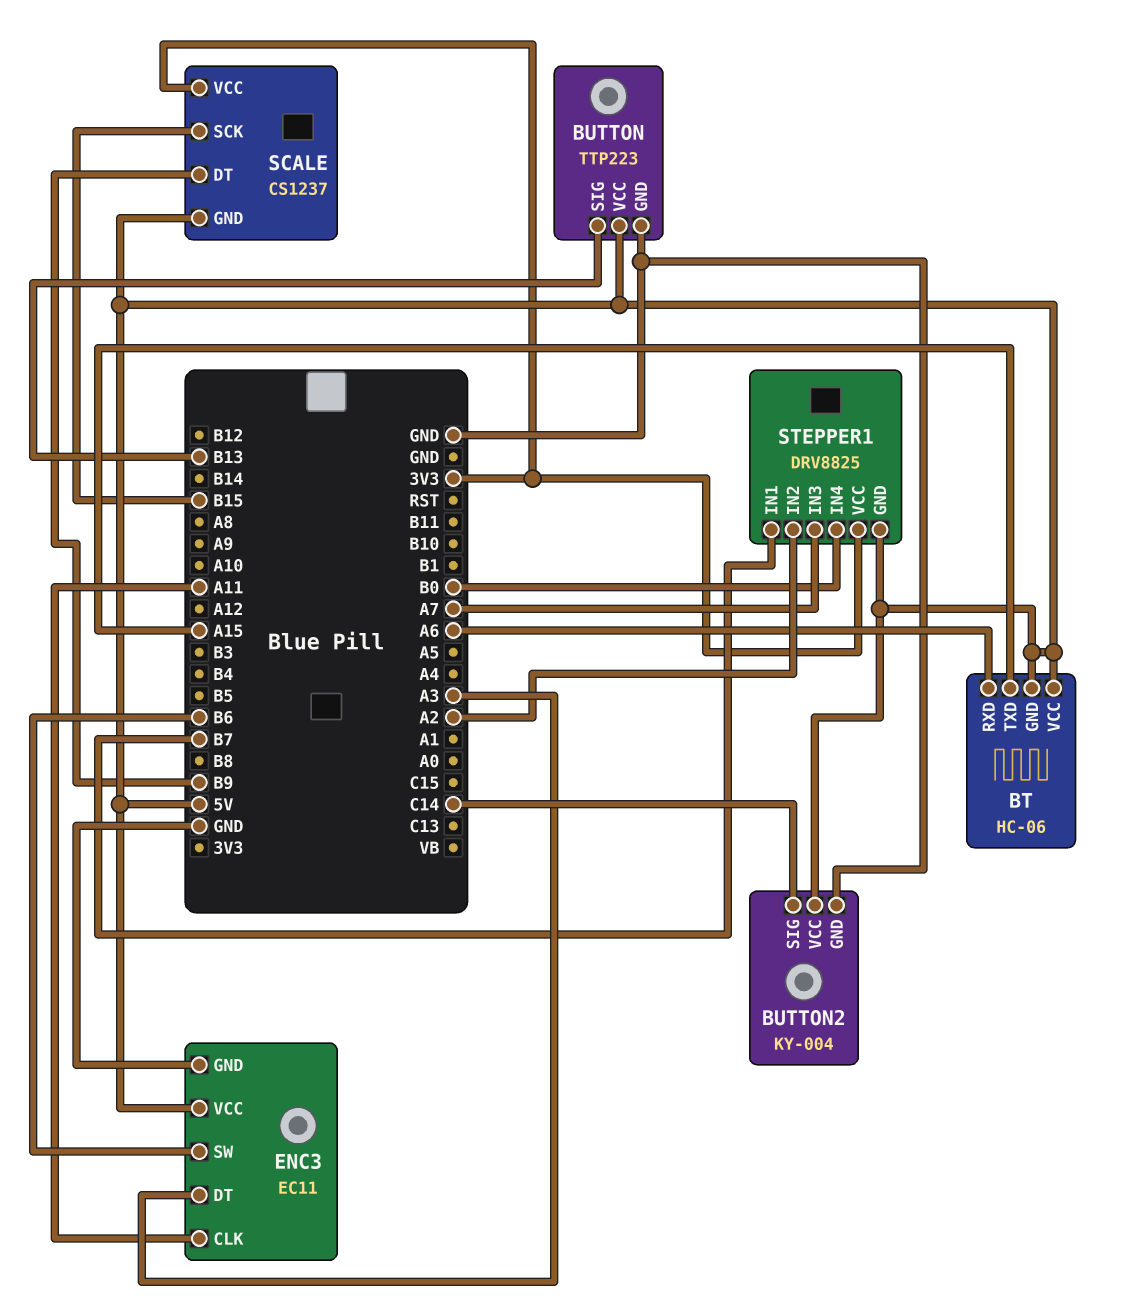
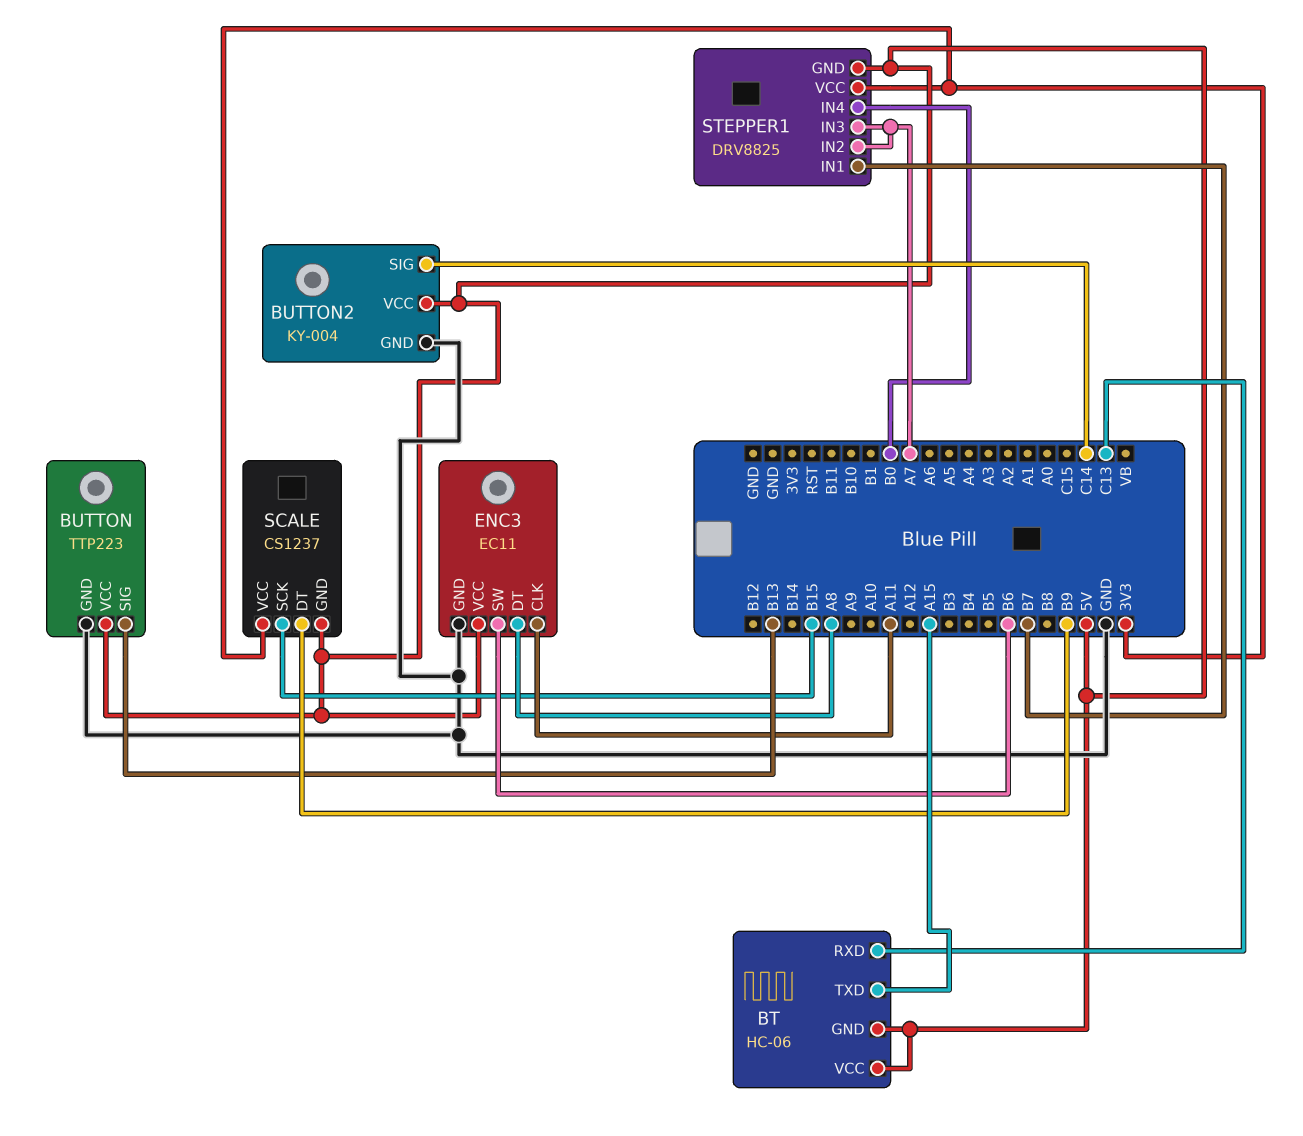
BT pin RXD: A6 -> C13
ENC3 pin DT: A3 -> A8
STEPPER1 pin IN2: A2 -> A7

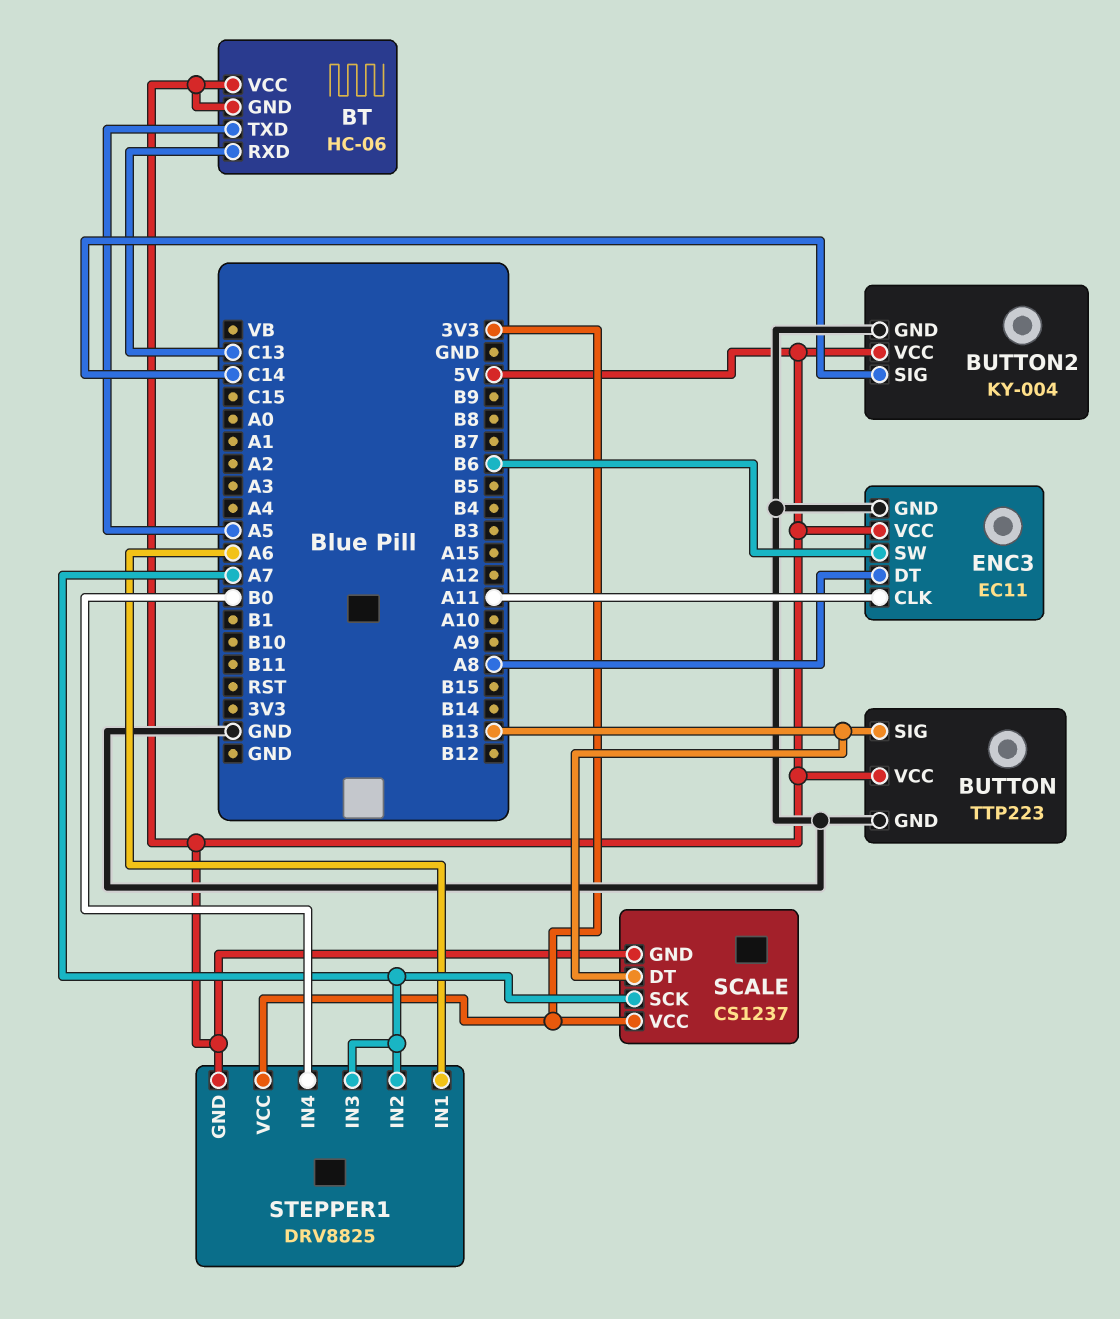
BT pin TXD: A15 -> A5
SCALE pin DT: B9 -> B13
SCALE pin SCK: B15 -> A7
STEPPER1 pin IN1: B7 -> A6

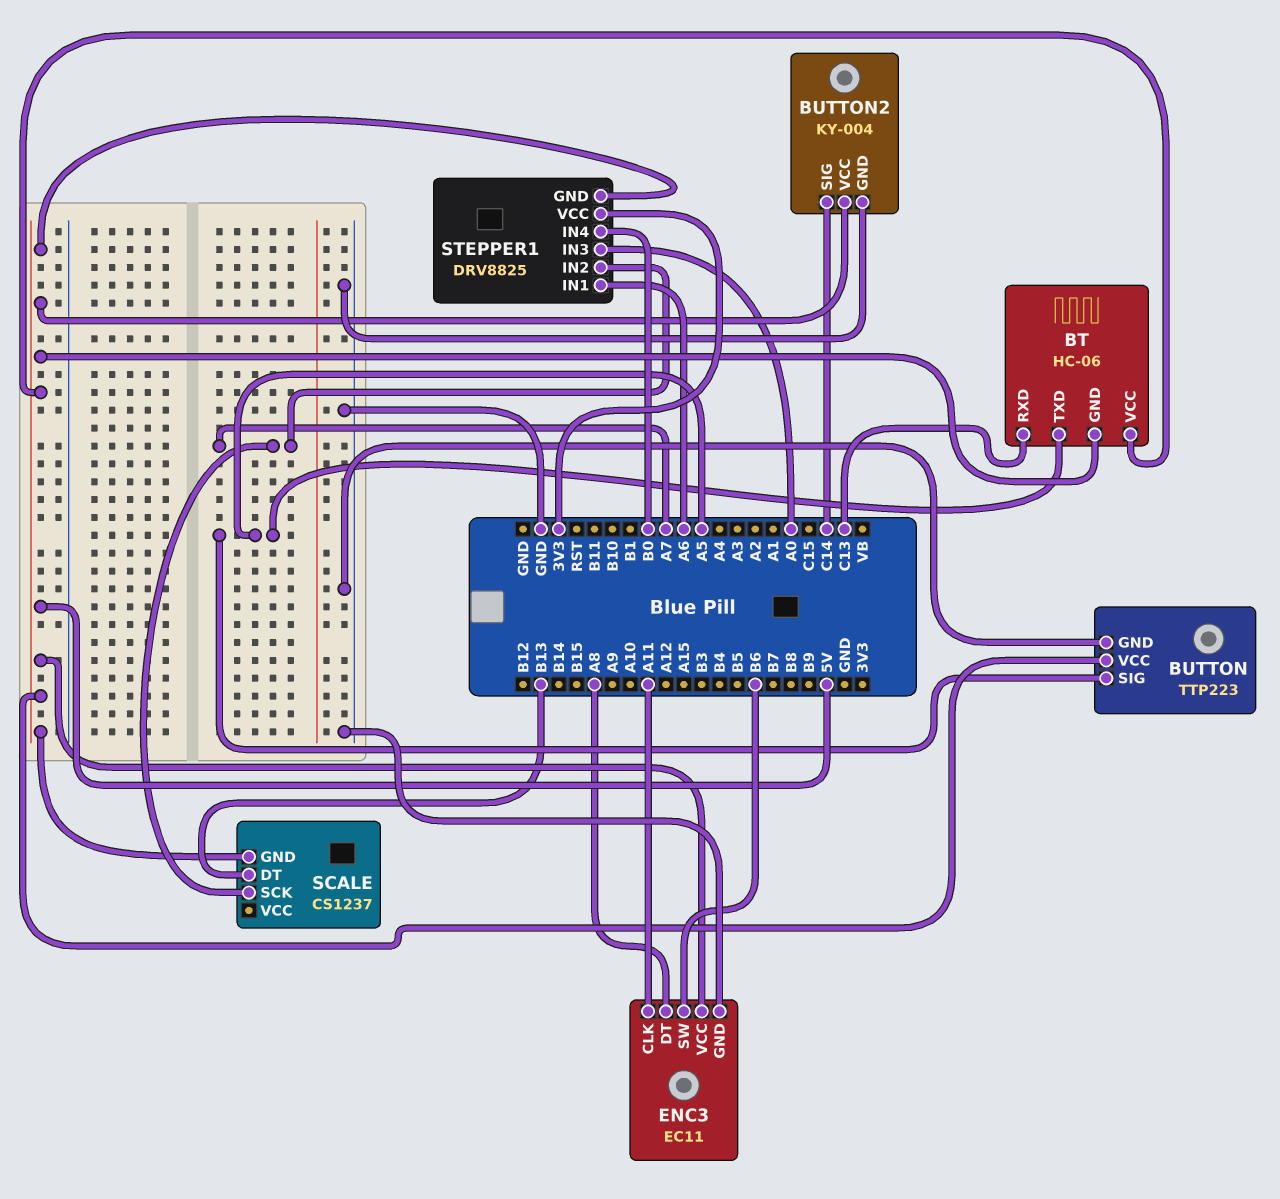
BUTTON pin SIG: B13 -> A5
SCALE pin VCC: 3V3 -> none
STEPPER1 pin IN3: A7 -> A0

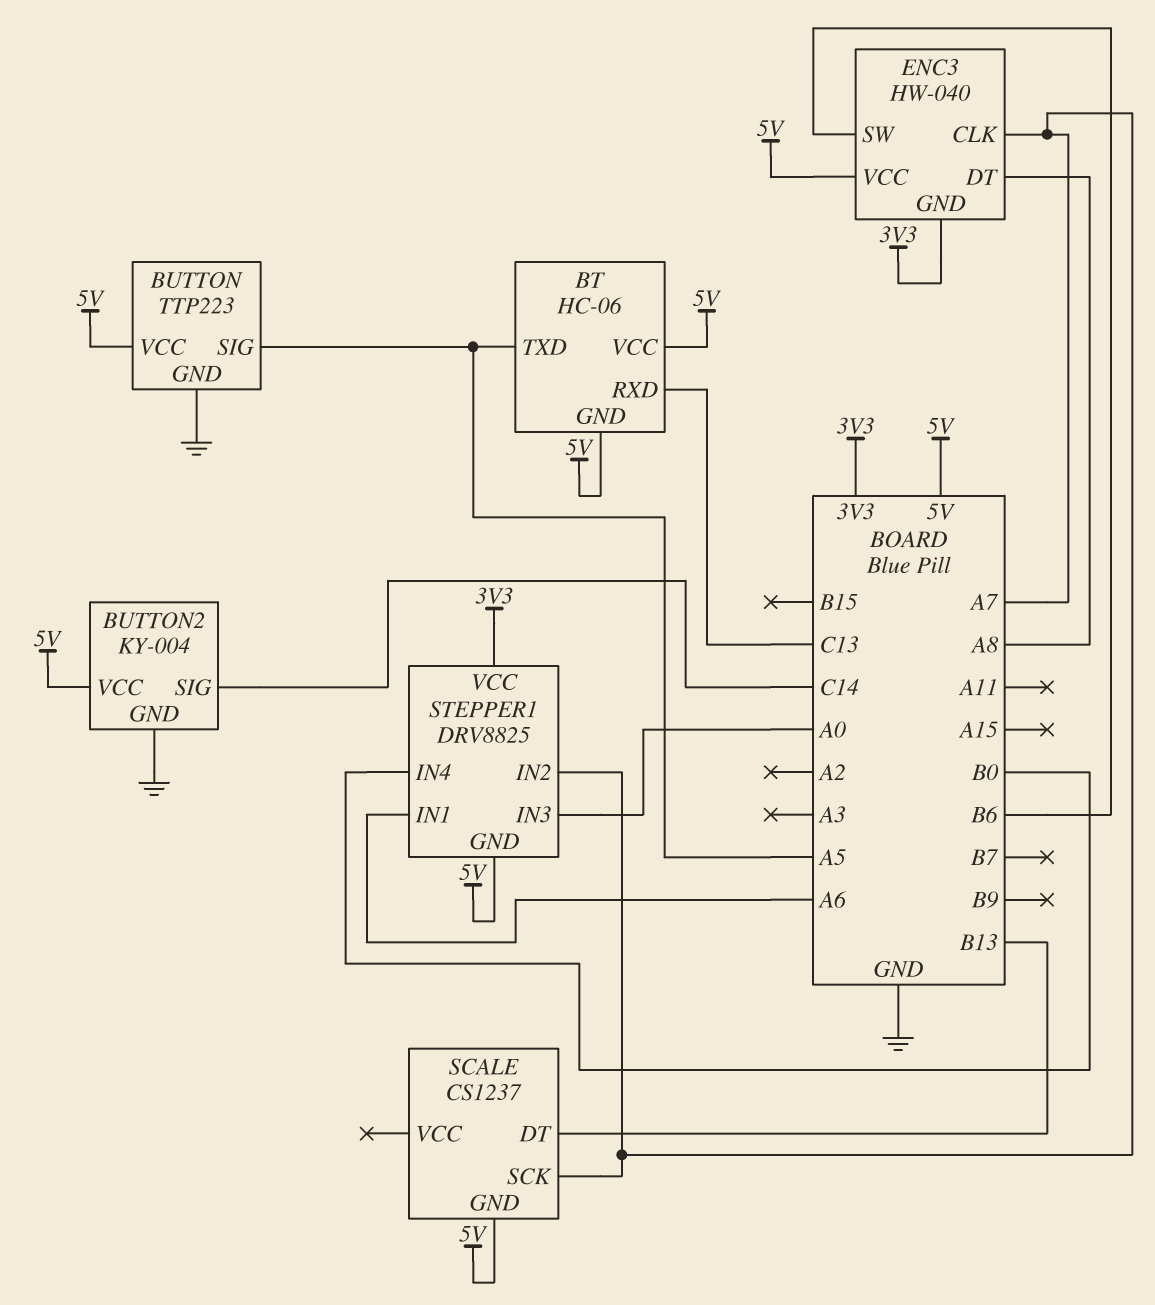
ENC3: EC11 -> HW-040
ENC3 pin CLK: A11 -> A7
ENC3 pin GND: GND -> 3V3

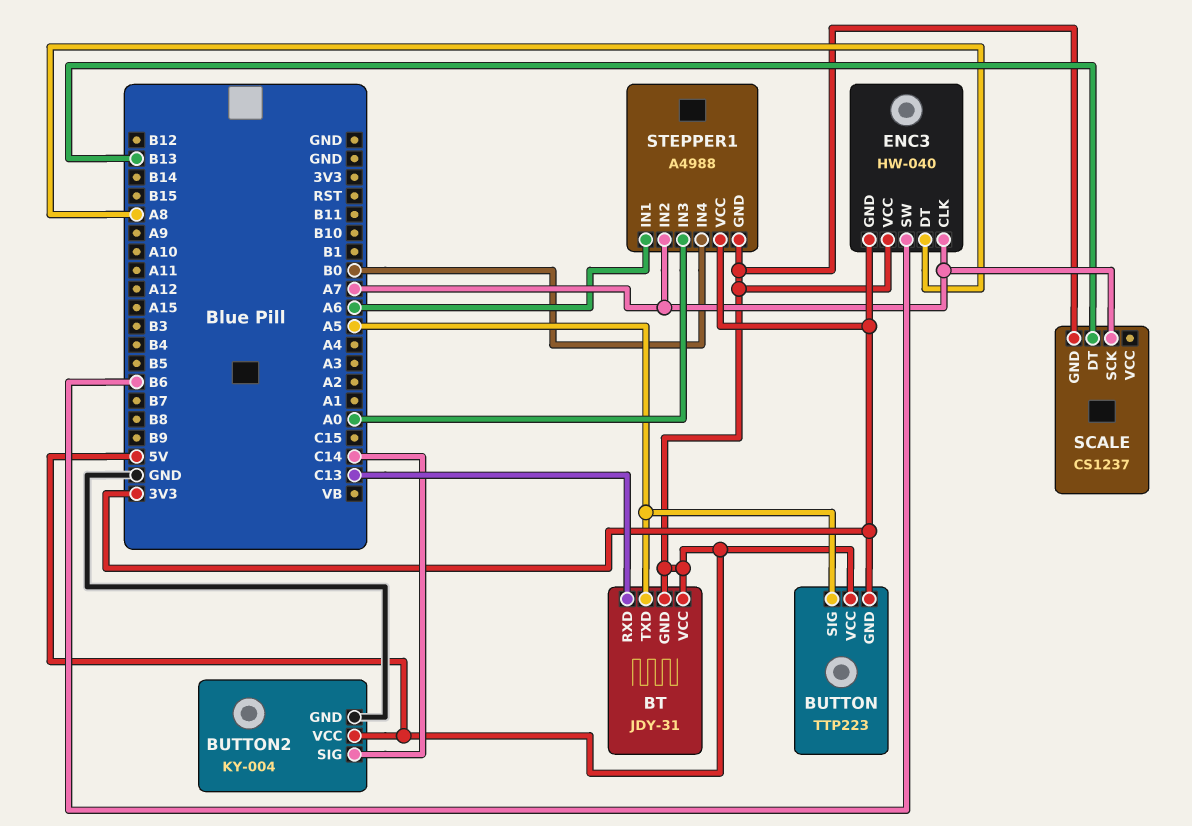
BT: HC-06 -> JDY-31
BUTTON pin GND: GND -> 3V3
STEPPER1: DRV8825 -> A4988

